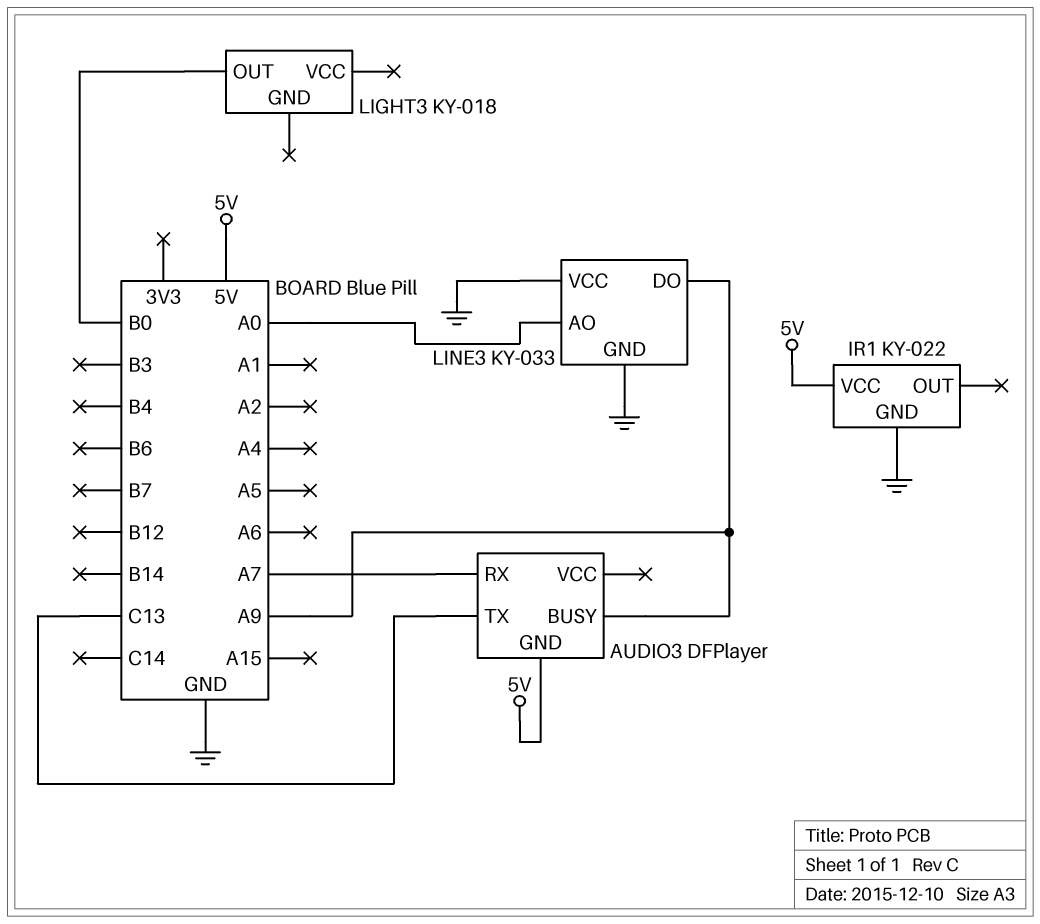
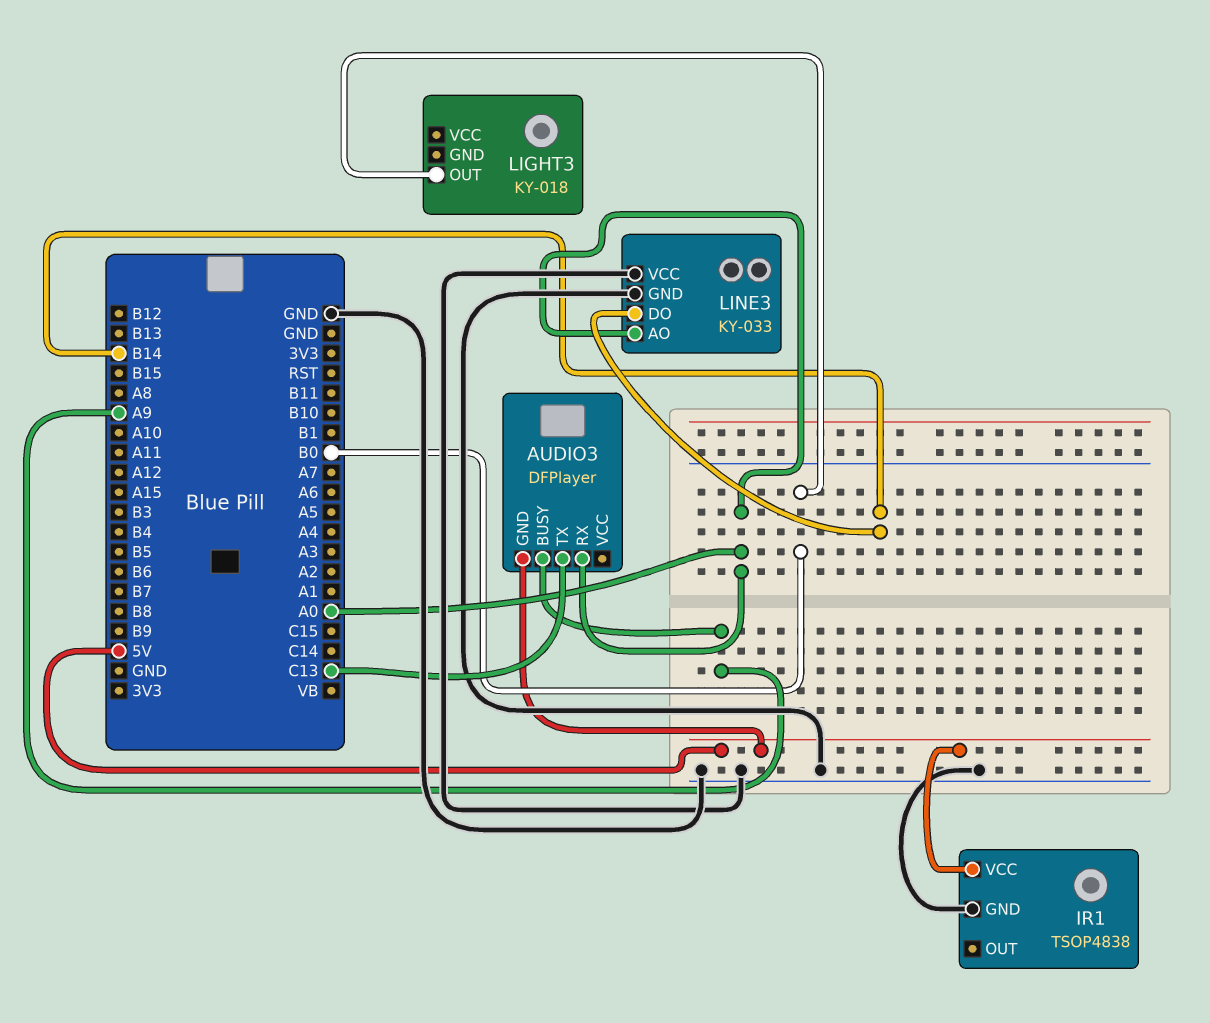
AUDIO3 pin RX: A7 -> A0
IR1: KY-022 -> TSOP4838
LINE3 pin DO: A9 -> B14

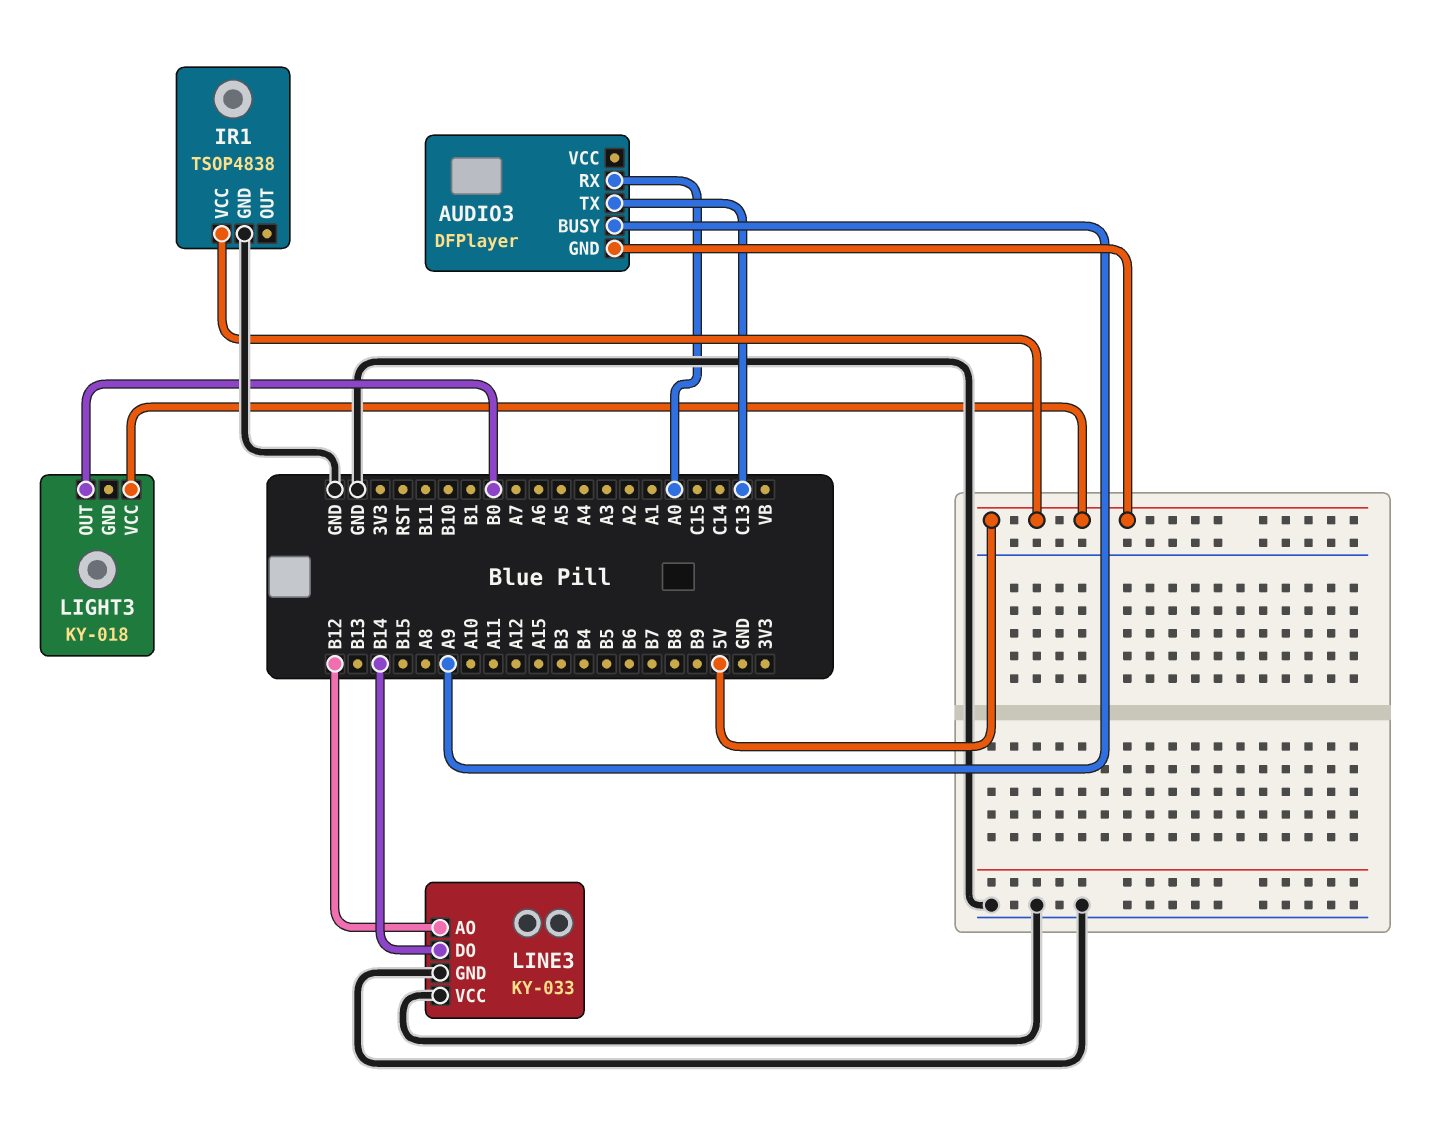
LIGHT3 pin VCC: none -> 5V
LINE3 pin AO: A0 -> B12

